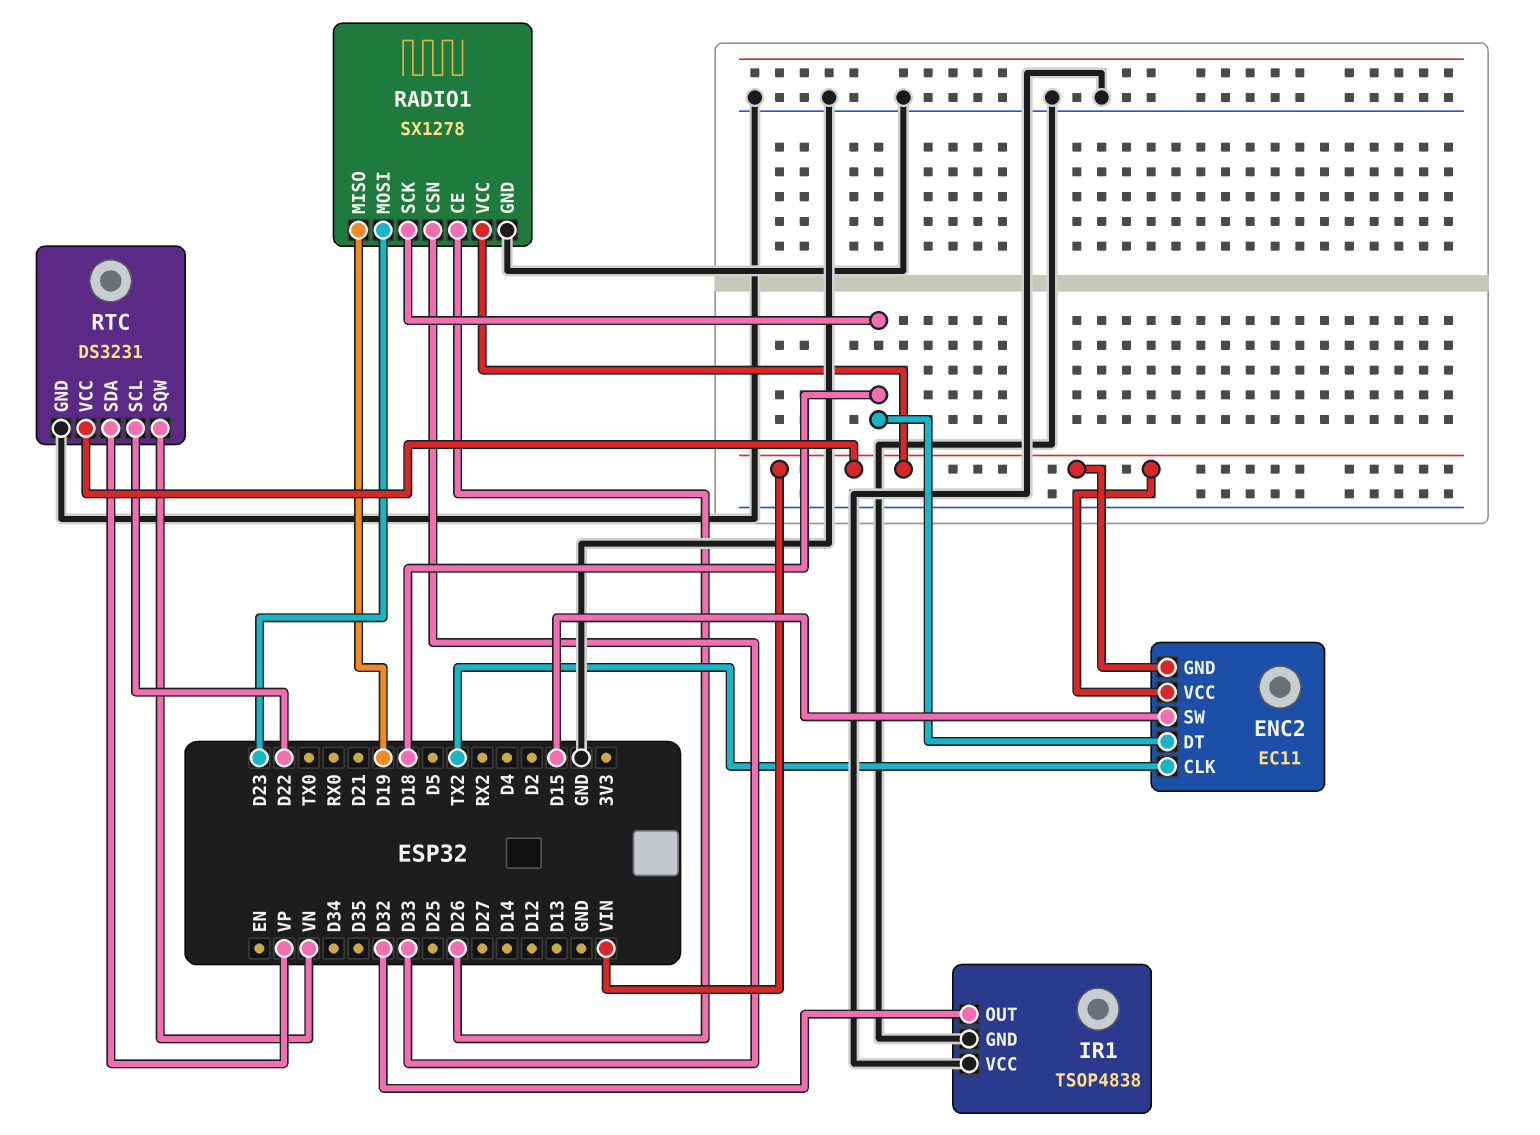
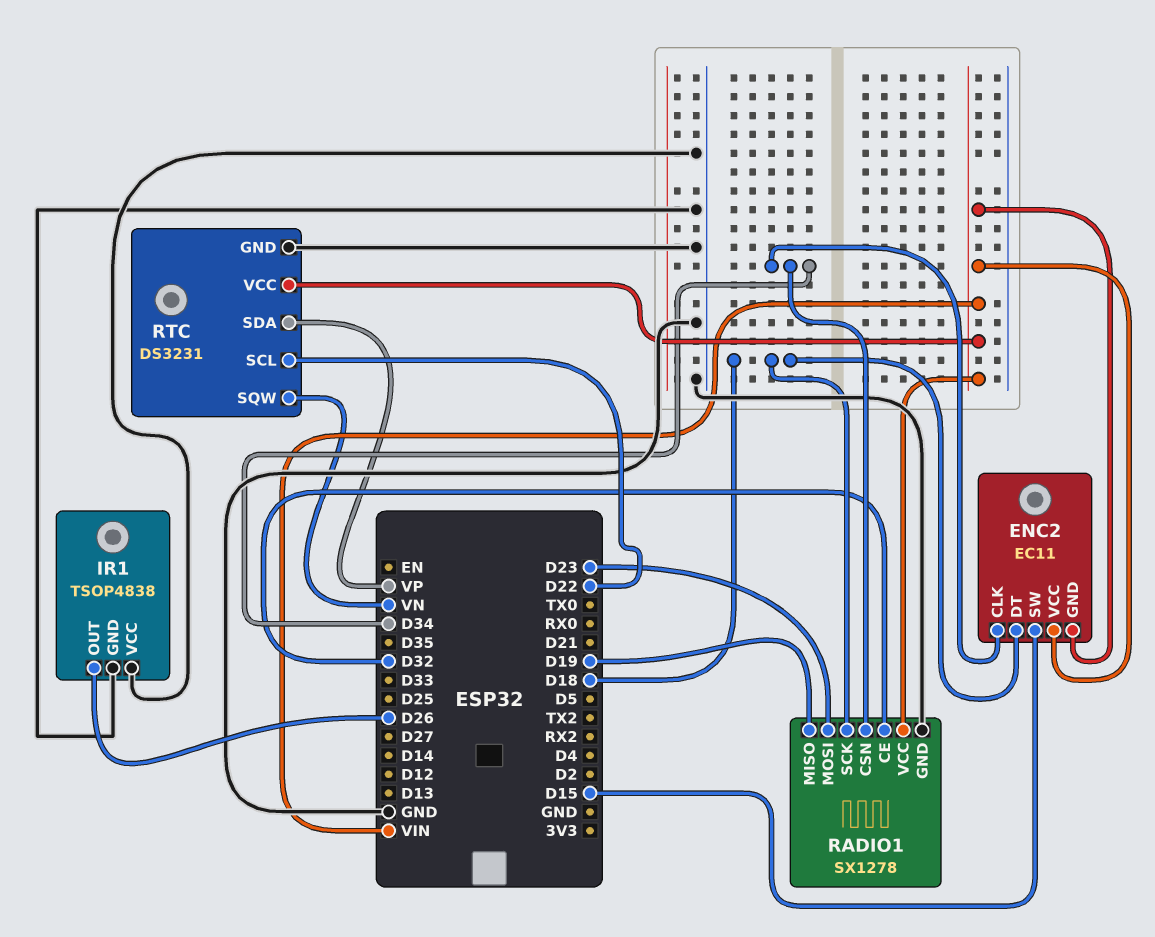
ENC2 pin CLK: TX2 -> D34
IR1 pin OUT: D32 -> D26
RADIO1 pin CE: D26 -> D32
RADIO1 pin CSN: D33 -> D34

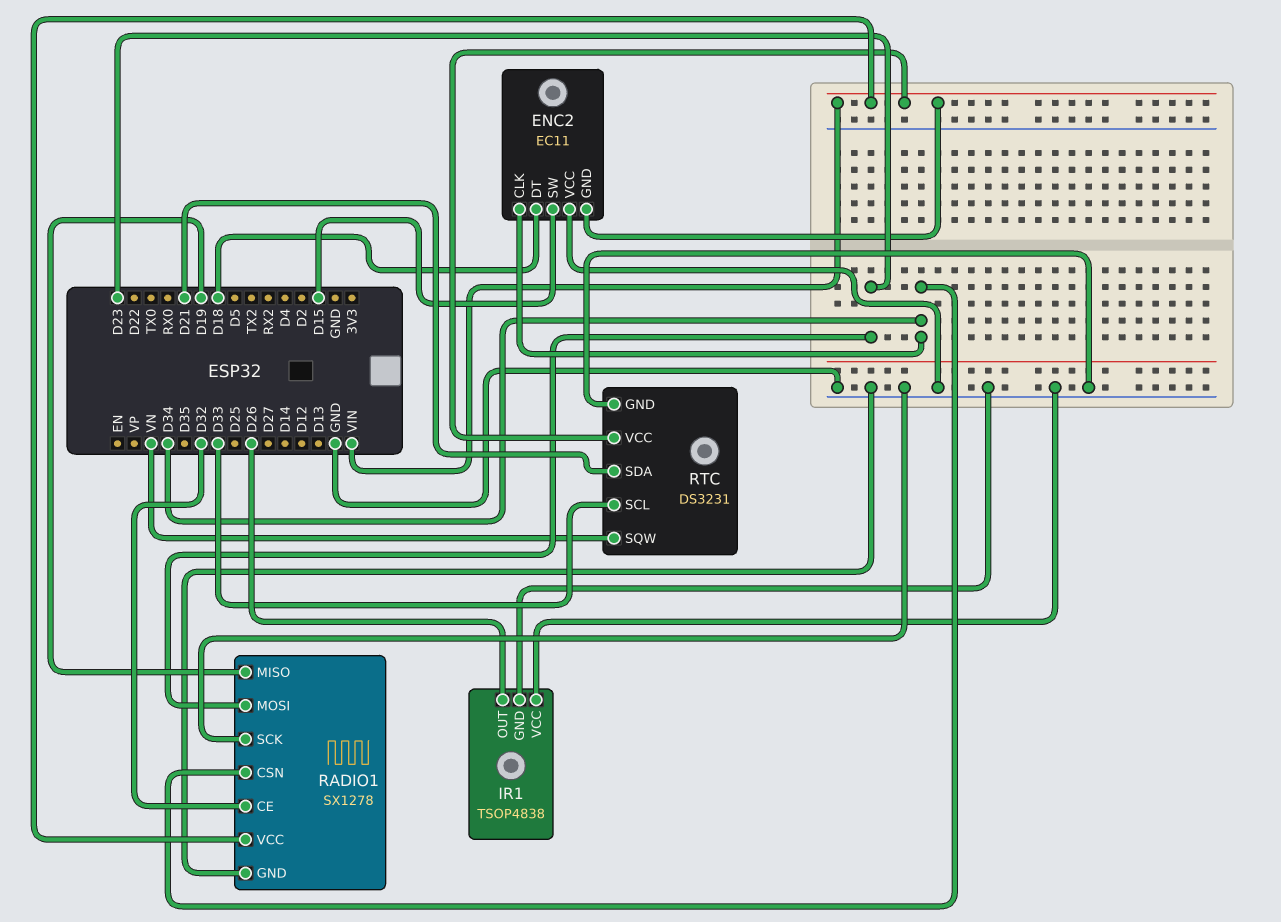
ENC2 pin VCC: VIN -> GND
RADIO1 pin SCK: D18 -> GND
RTC pin SCL: D22 -> D33
RTC pin SDA: VP -> D21

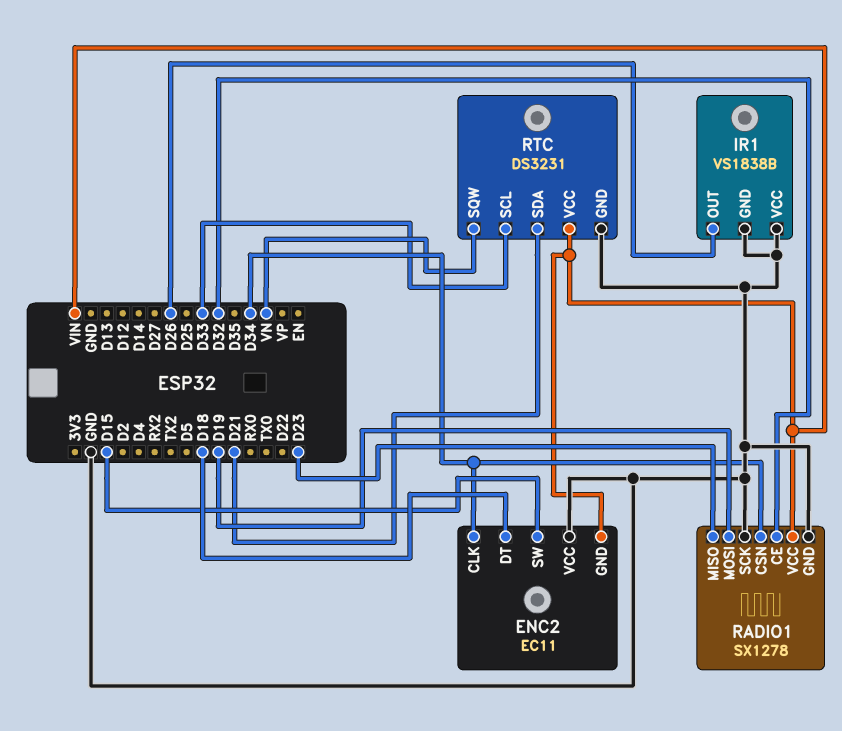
IR1: TSOP4838 -> VS1838B
RADIO1 pin MISO: D19 -> D23
RADIO1 pin MOSI: D23 -> D19

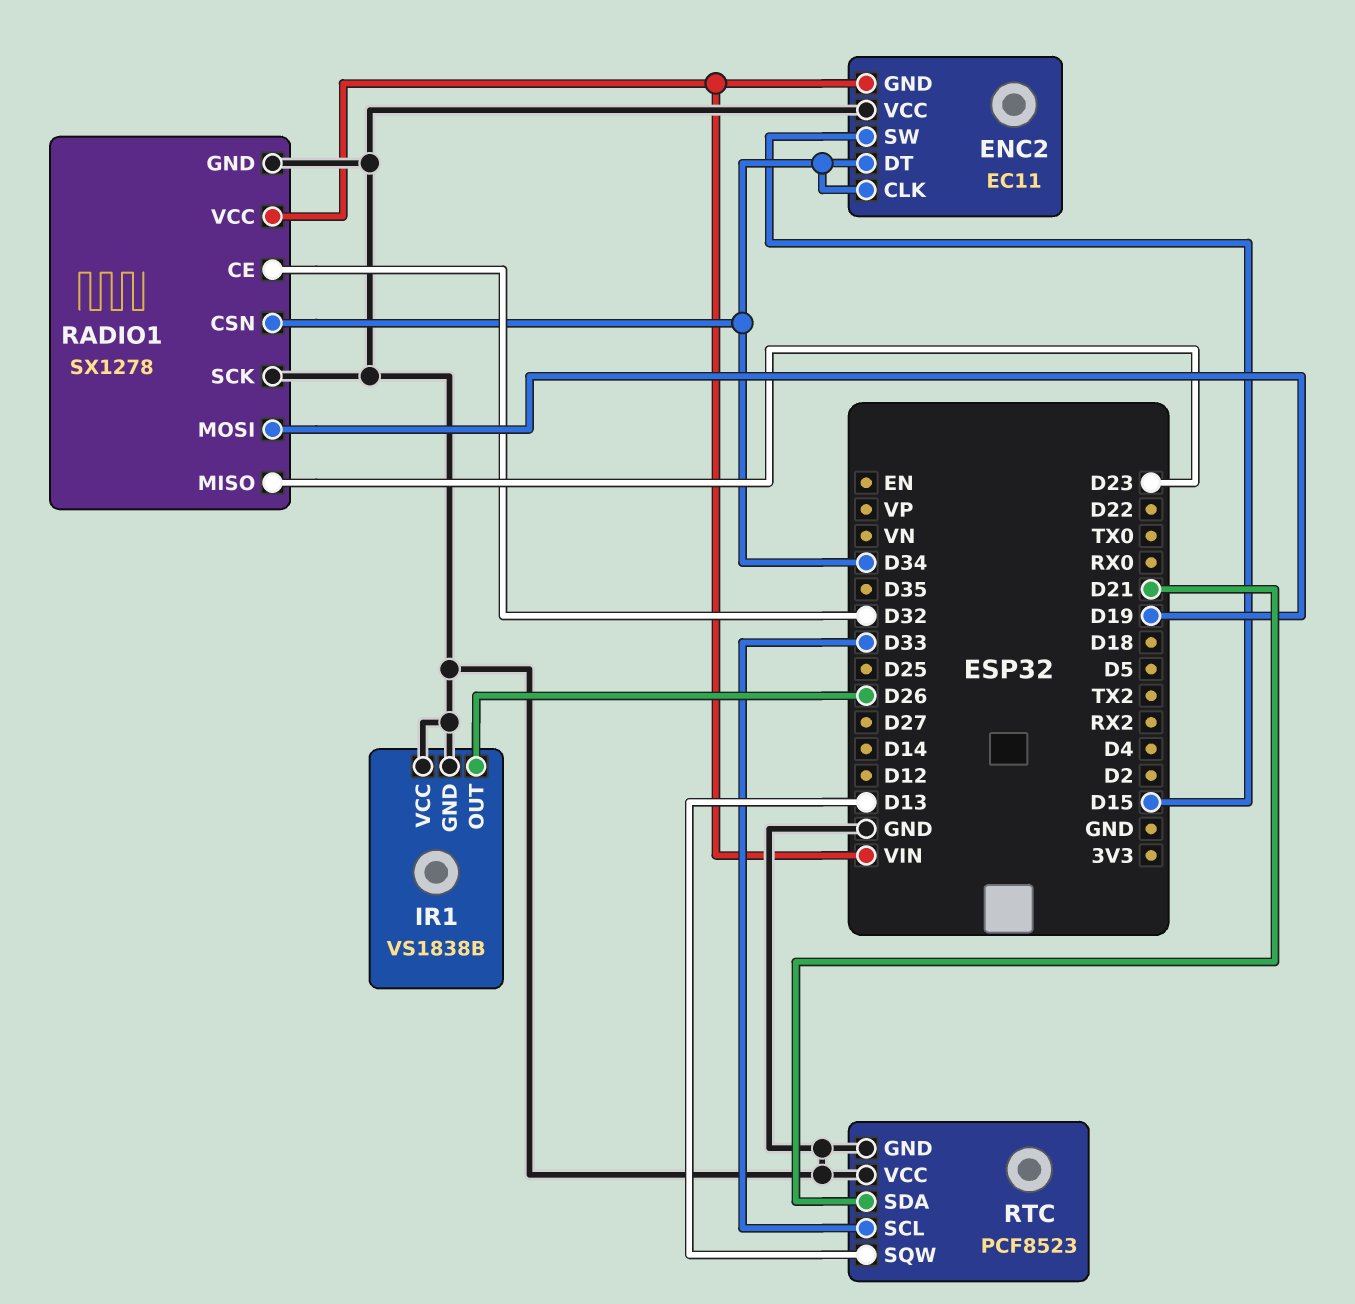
ENC2 pin DT: D18 -> D34
RTC: DS3231 -> PCF8523
RTC pin SQW: VN -> D13
RTC pin VCC: VIN -> GND

